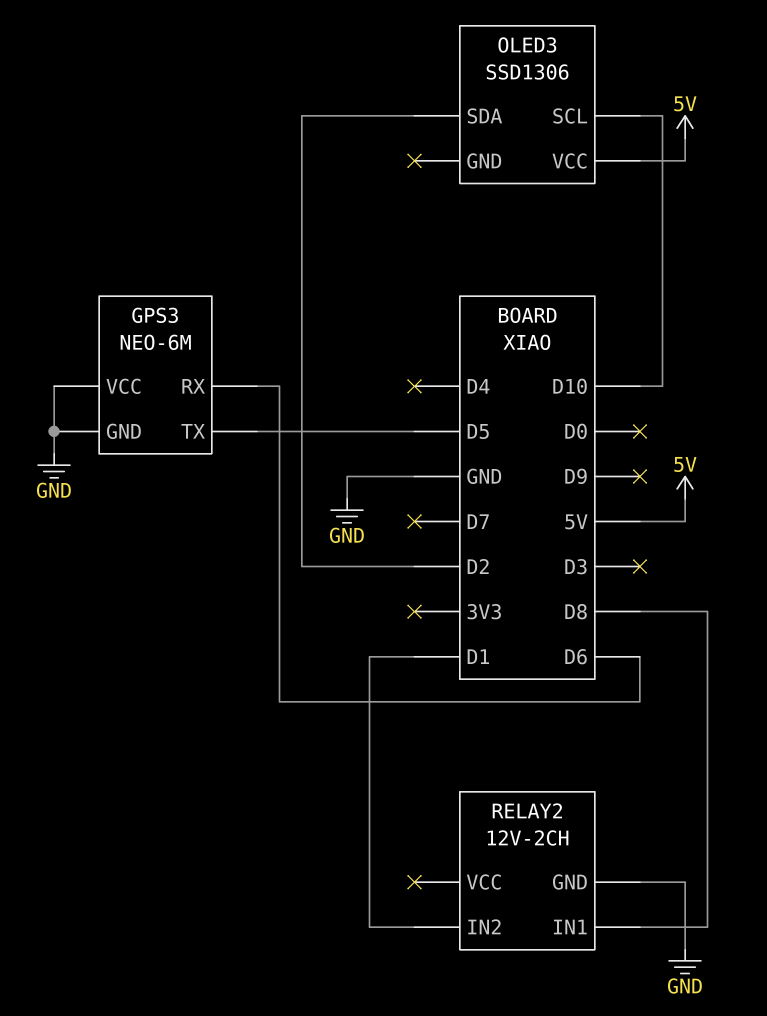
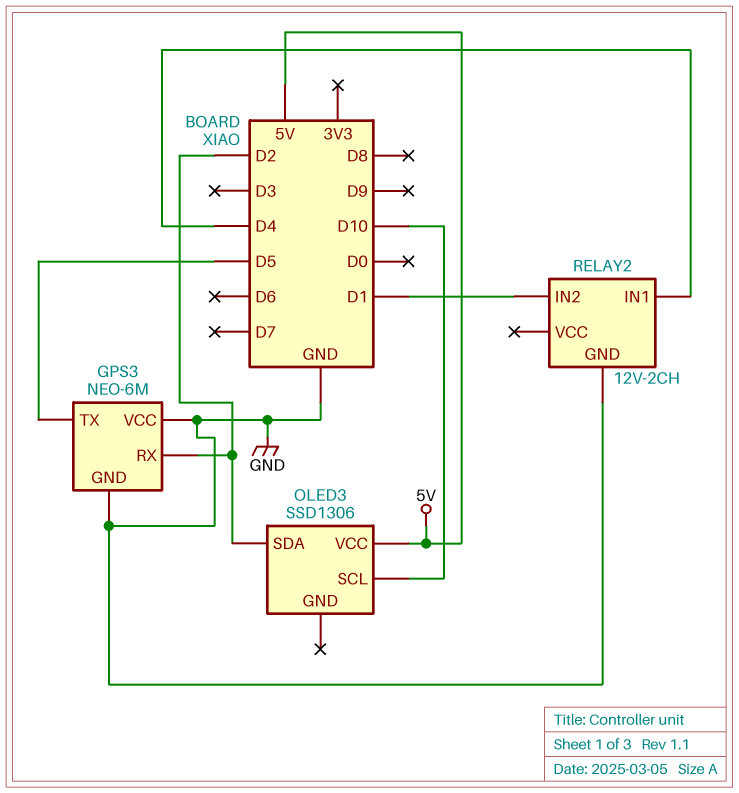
GPS3 pin RX: D6 -> D2
RELAY2 pin IN1: D8 -> D4

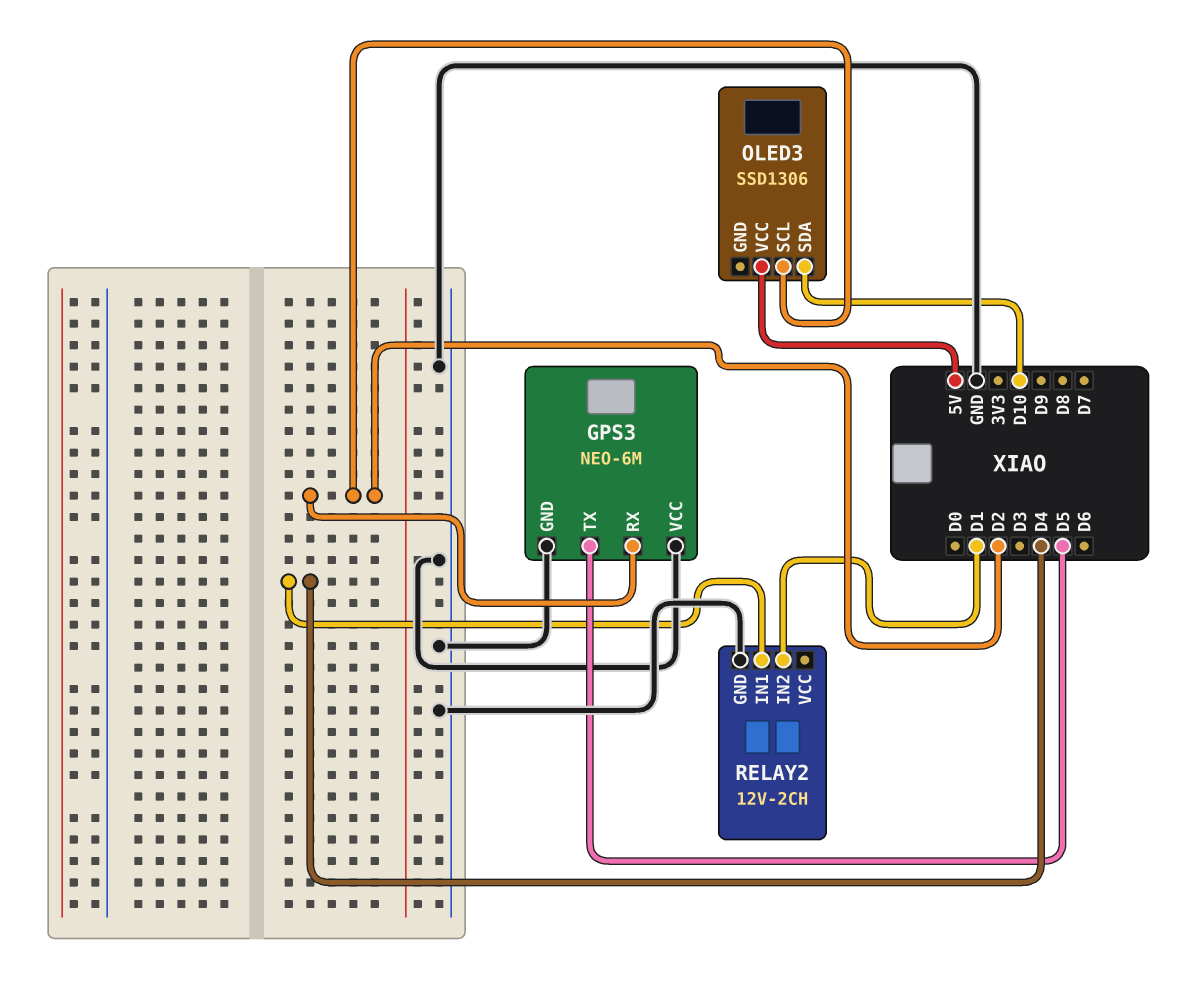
OLED3 pin SCL: D10 -> D2
OLED3 pin SDA: D2 -> D10

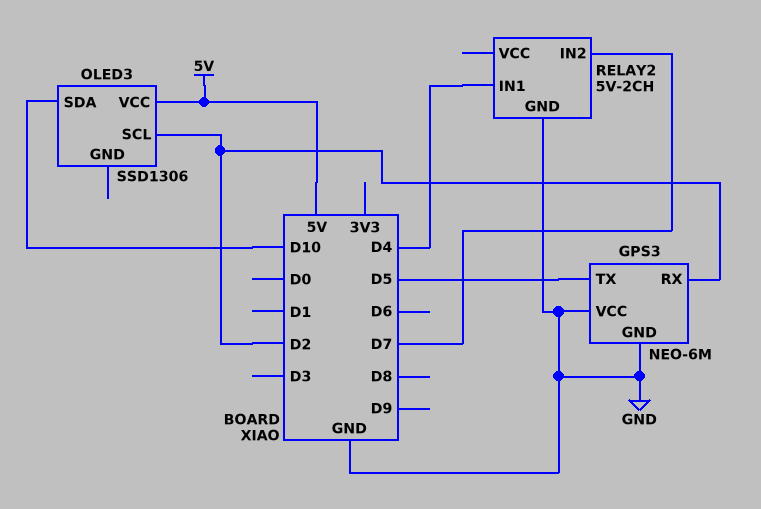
RELAY2: 12V-2CH -> 5V-2CH
RELAY2 pin IN2: D1 -> D7

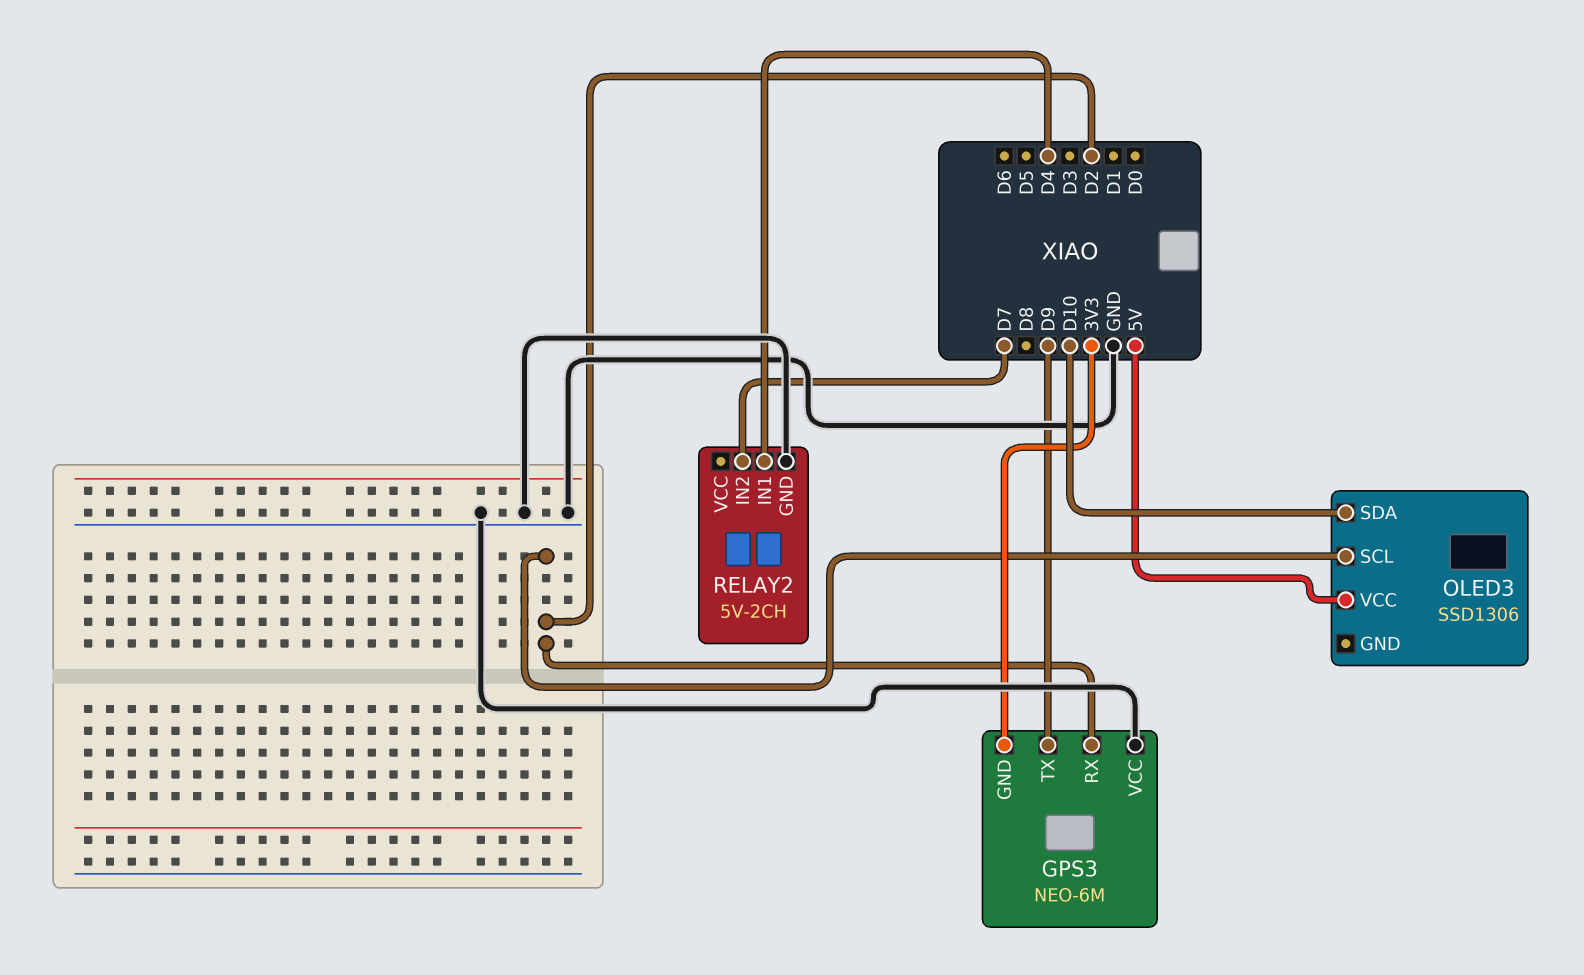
GPS3 pin GND: GND -> 3V3
GPS3 pin TX: D5 -> D9

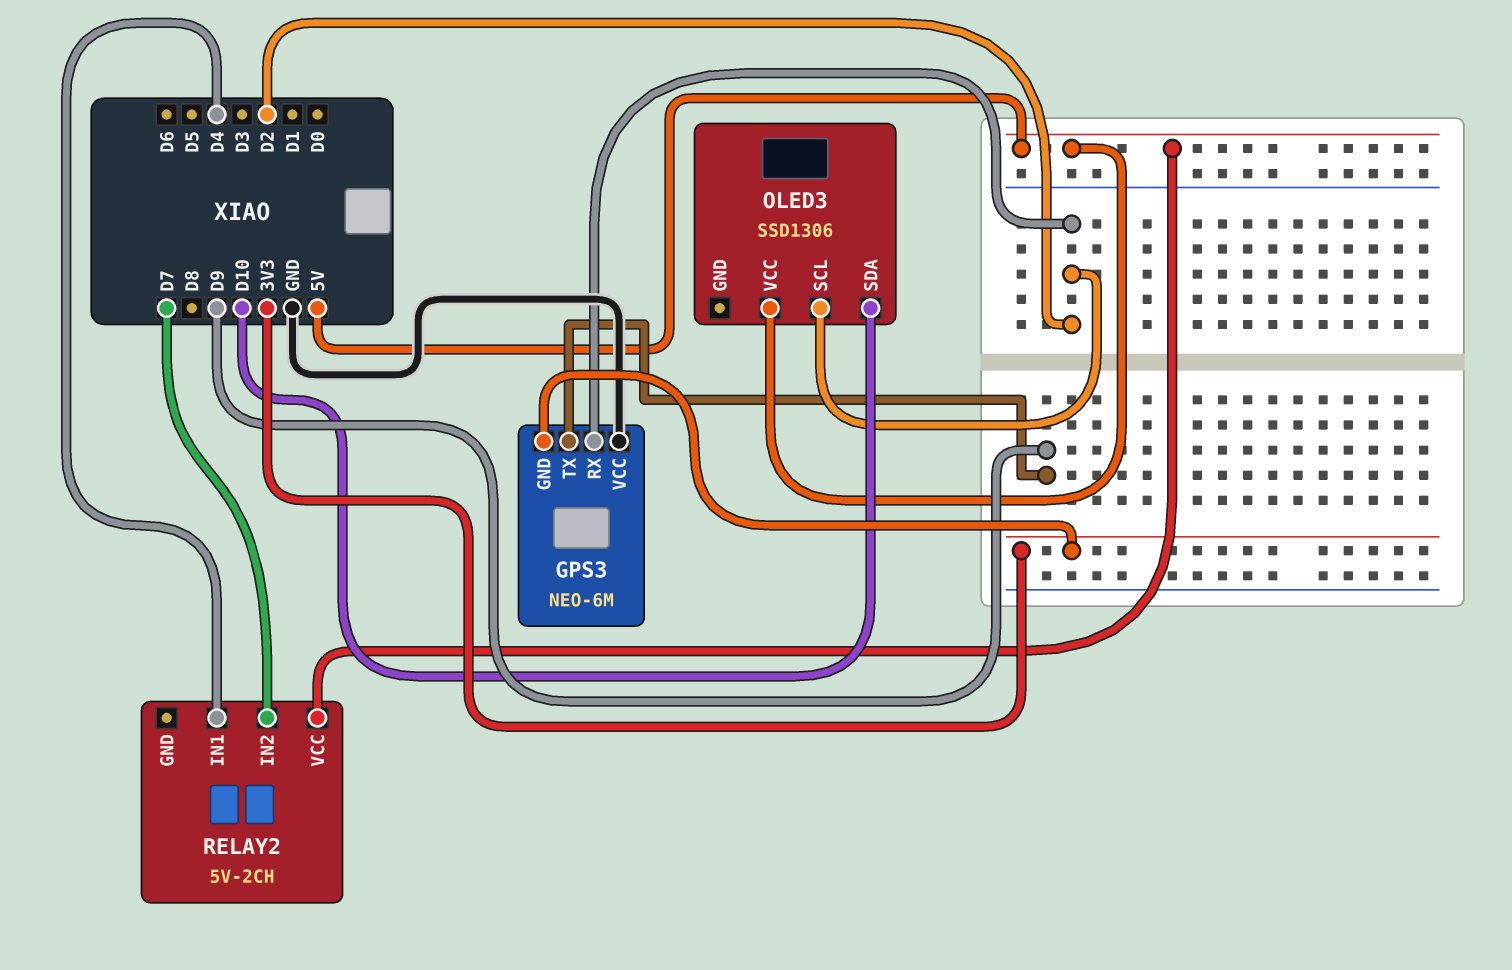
RELAY2 pin GND: GND -> none
RELAY2 pin VCC: none -> 5V

